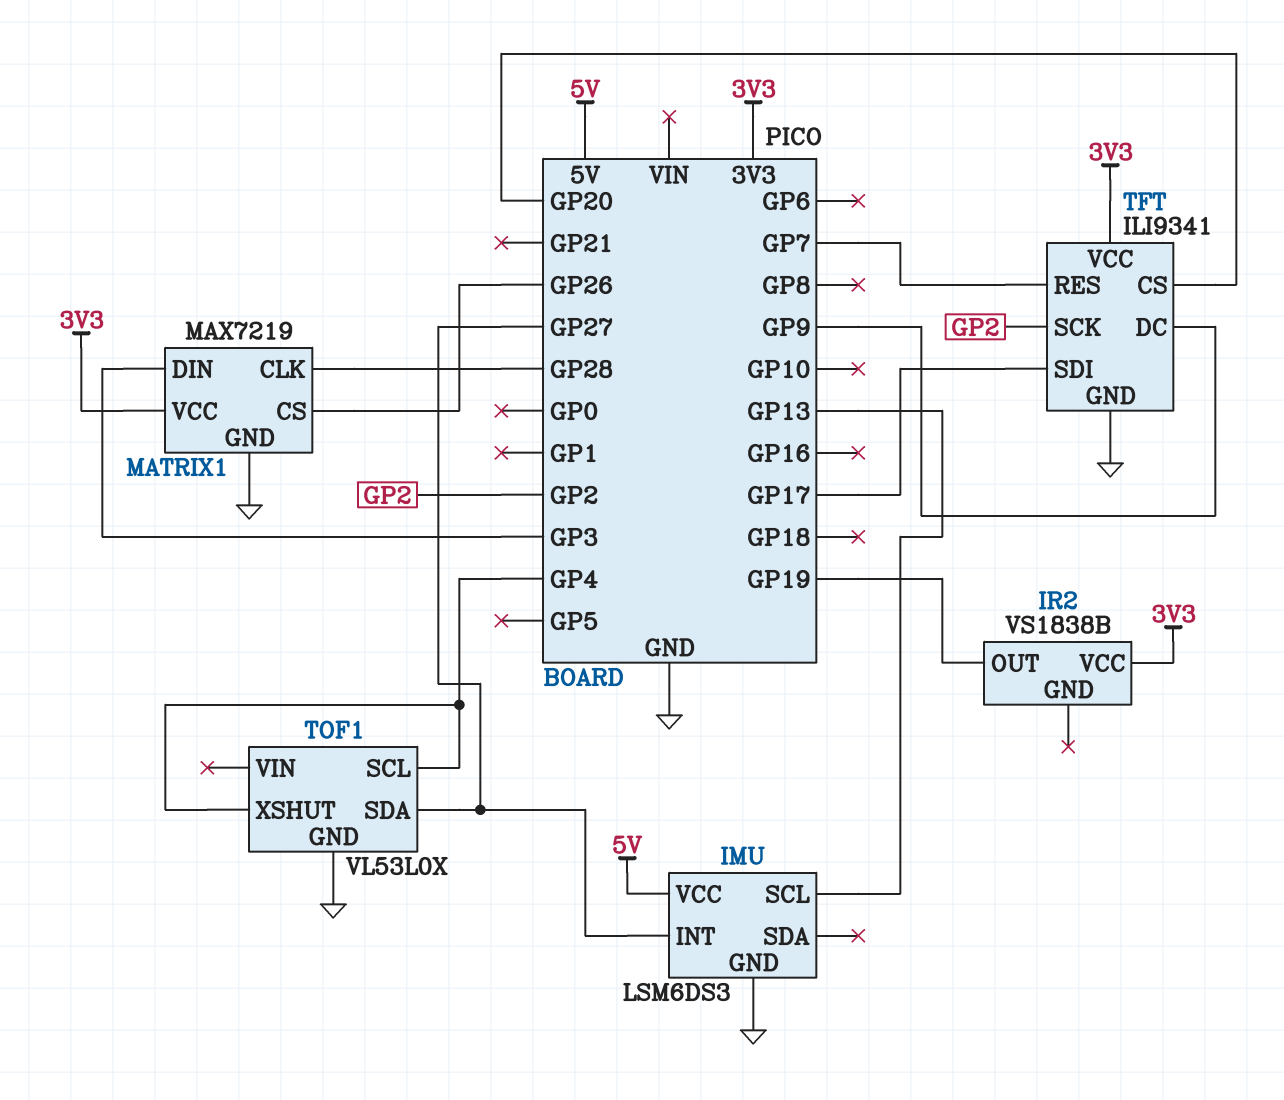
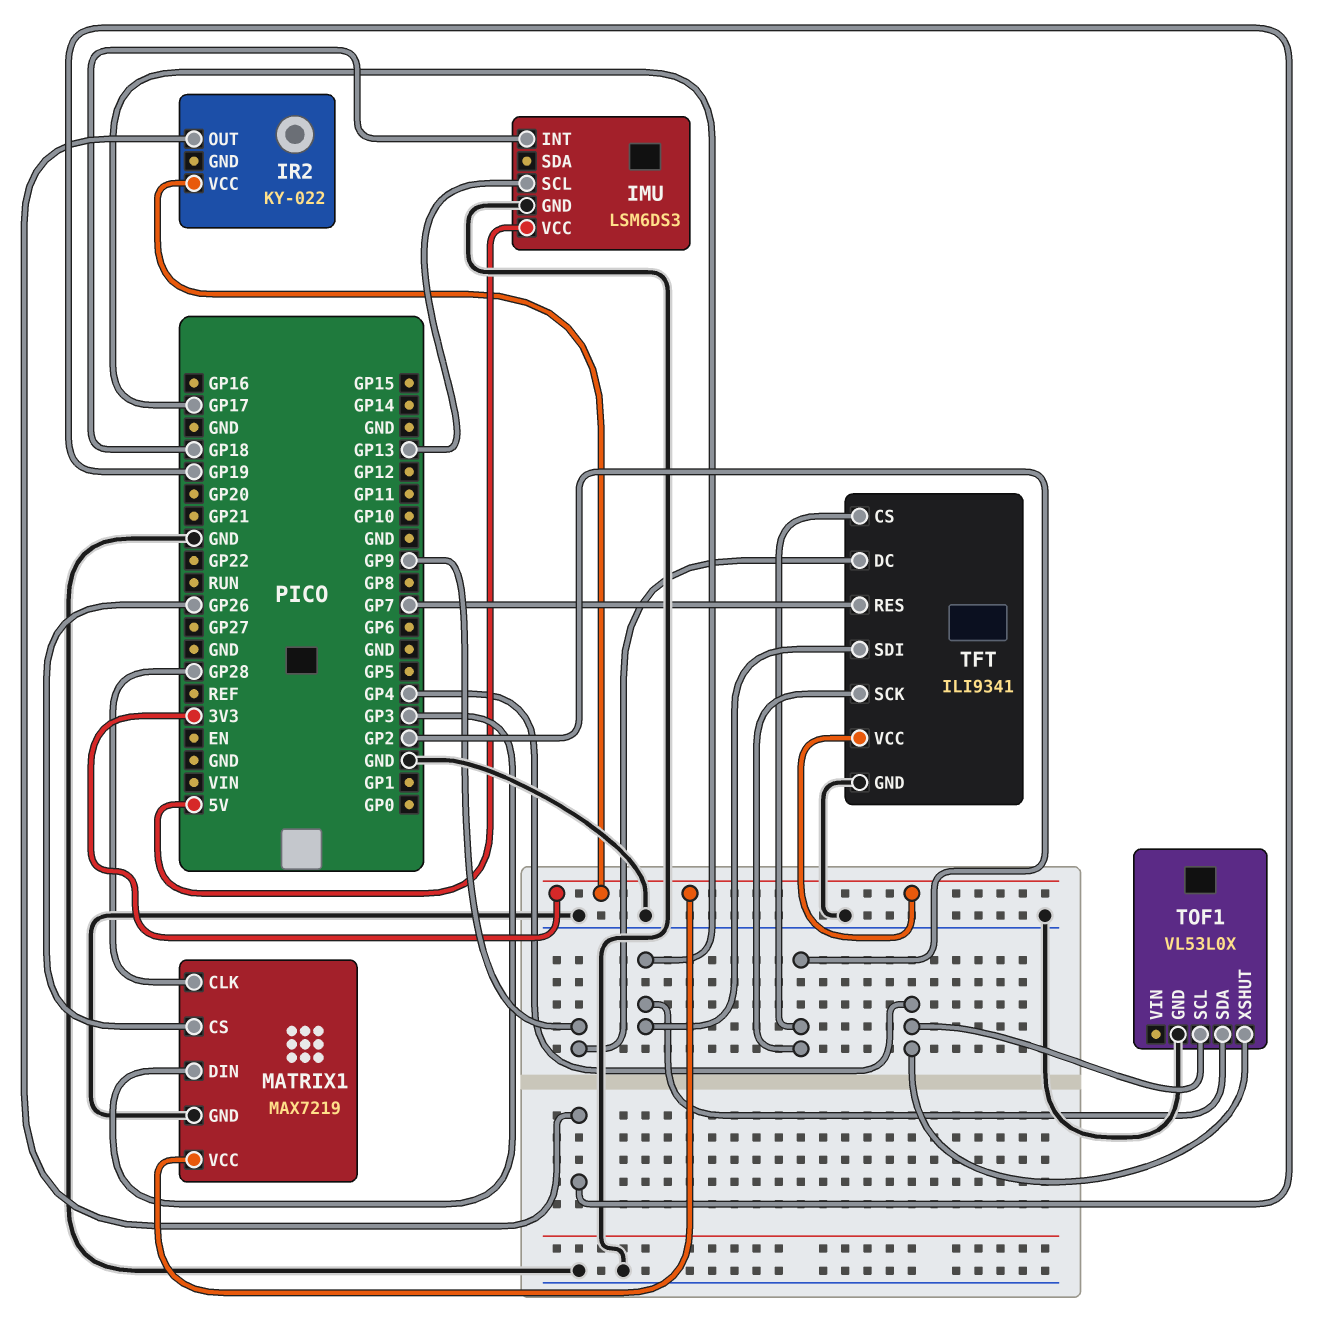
IMU pin INT: GP27 -> GP18
IR2: VS1838B -> KY-022
TFT pin CS: GP20 -> GP2
TOF1 pin SDA: GP27 -> GP17

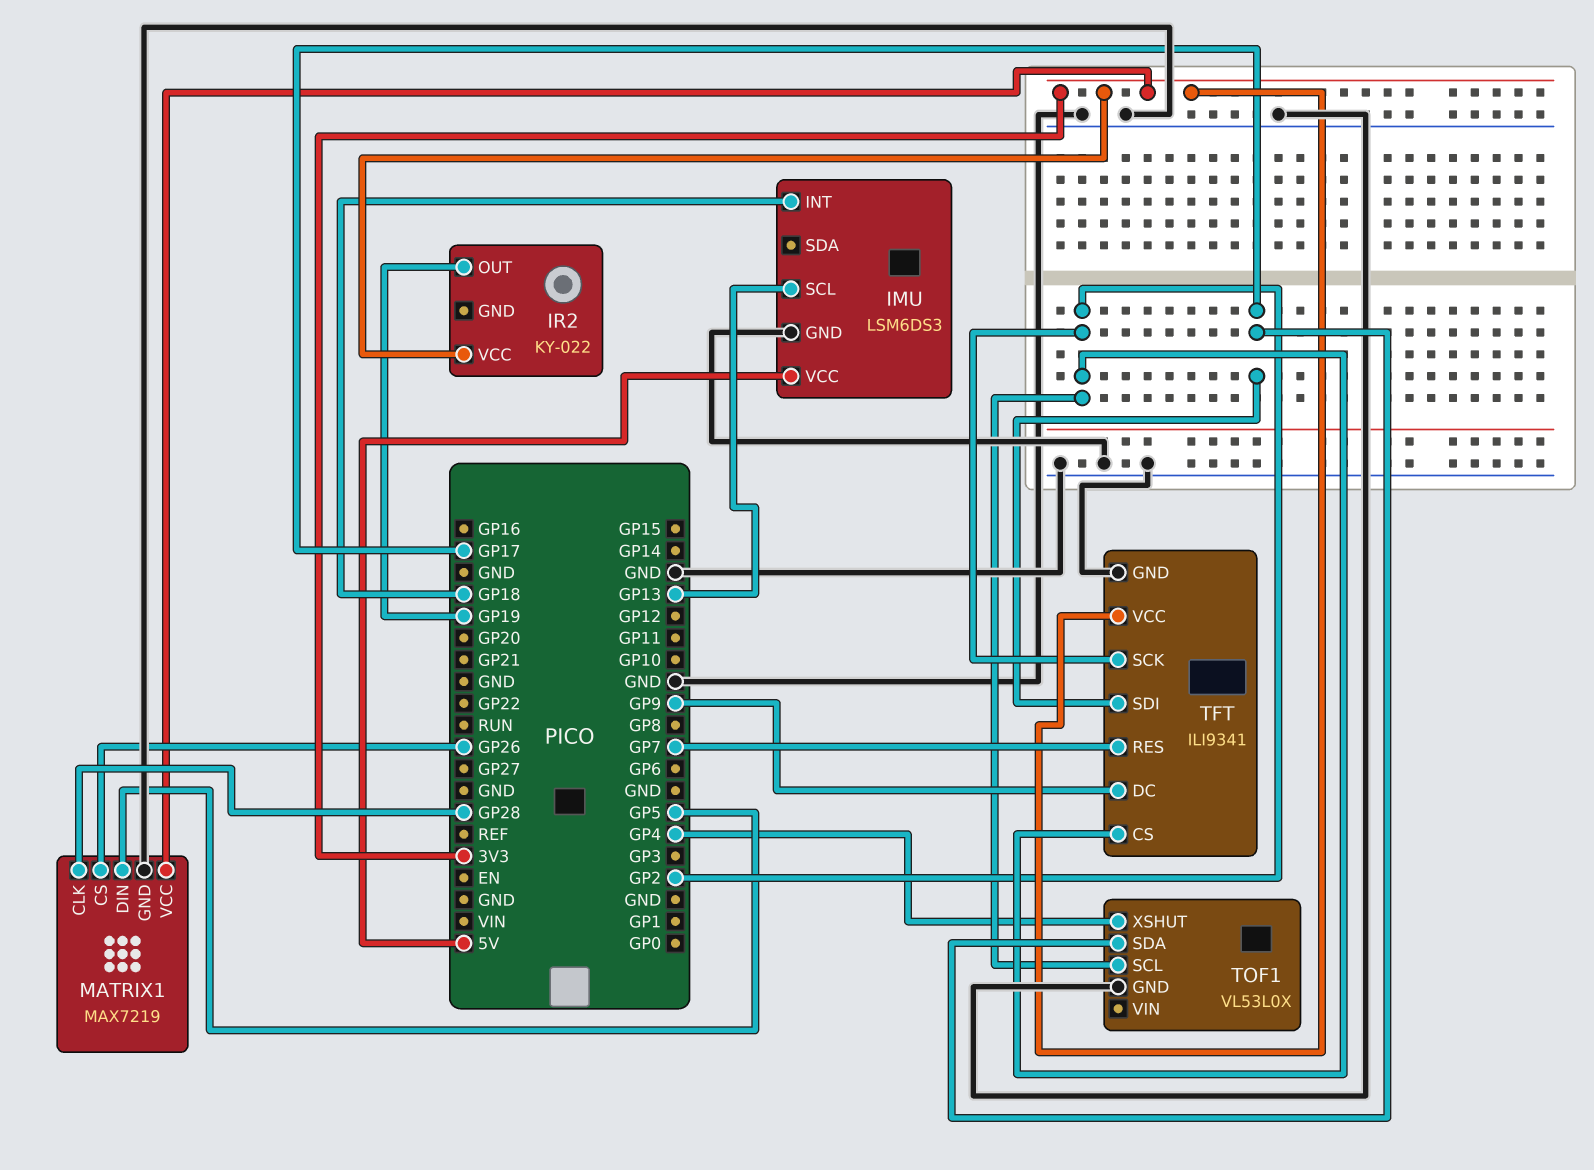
MATRIX1 pin DIN: GP3 -> GP5
TOF1 pin SCL: GP4 -> GP2

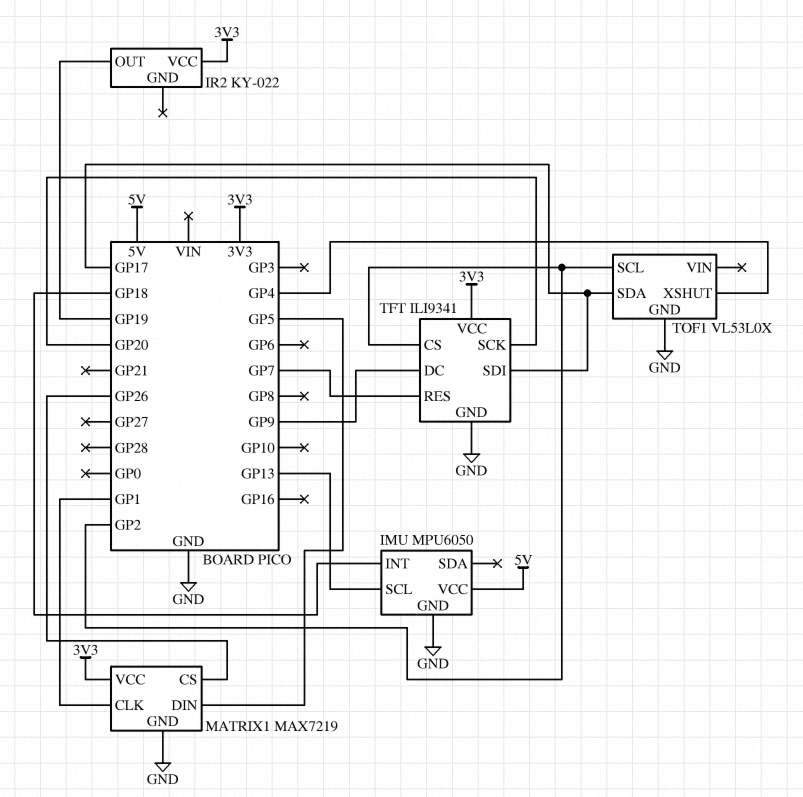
IMU: LSM6DS3 -> MPU6050
MATRIX1 pin CLK: GP28 -> GP1
TFT pin SCK: GP2 -> GP20

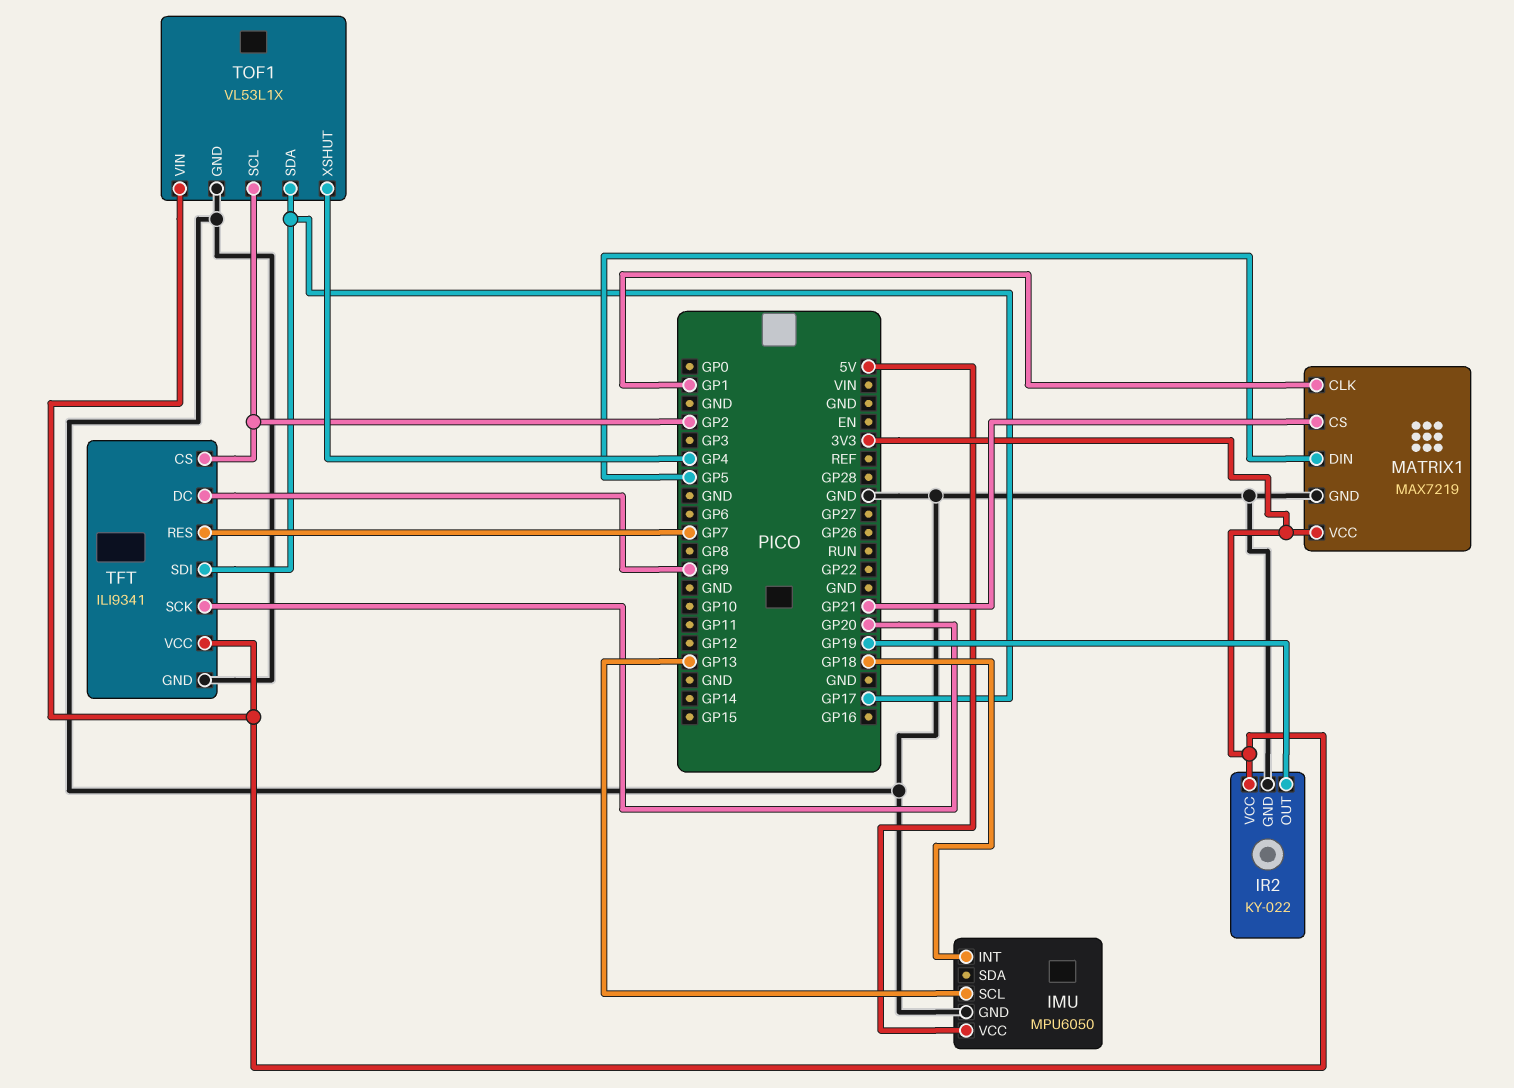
IR2 pin GND: none -> GND
MATRIX1 pin CS: GP26 -> GP21
TOF1: VL53L0X -> VL53L1X
TOF1 pin VIN: none -> 3V3

